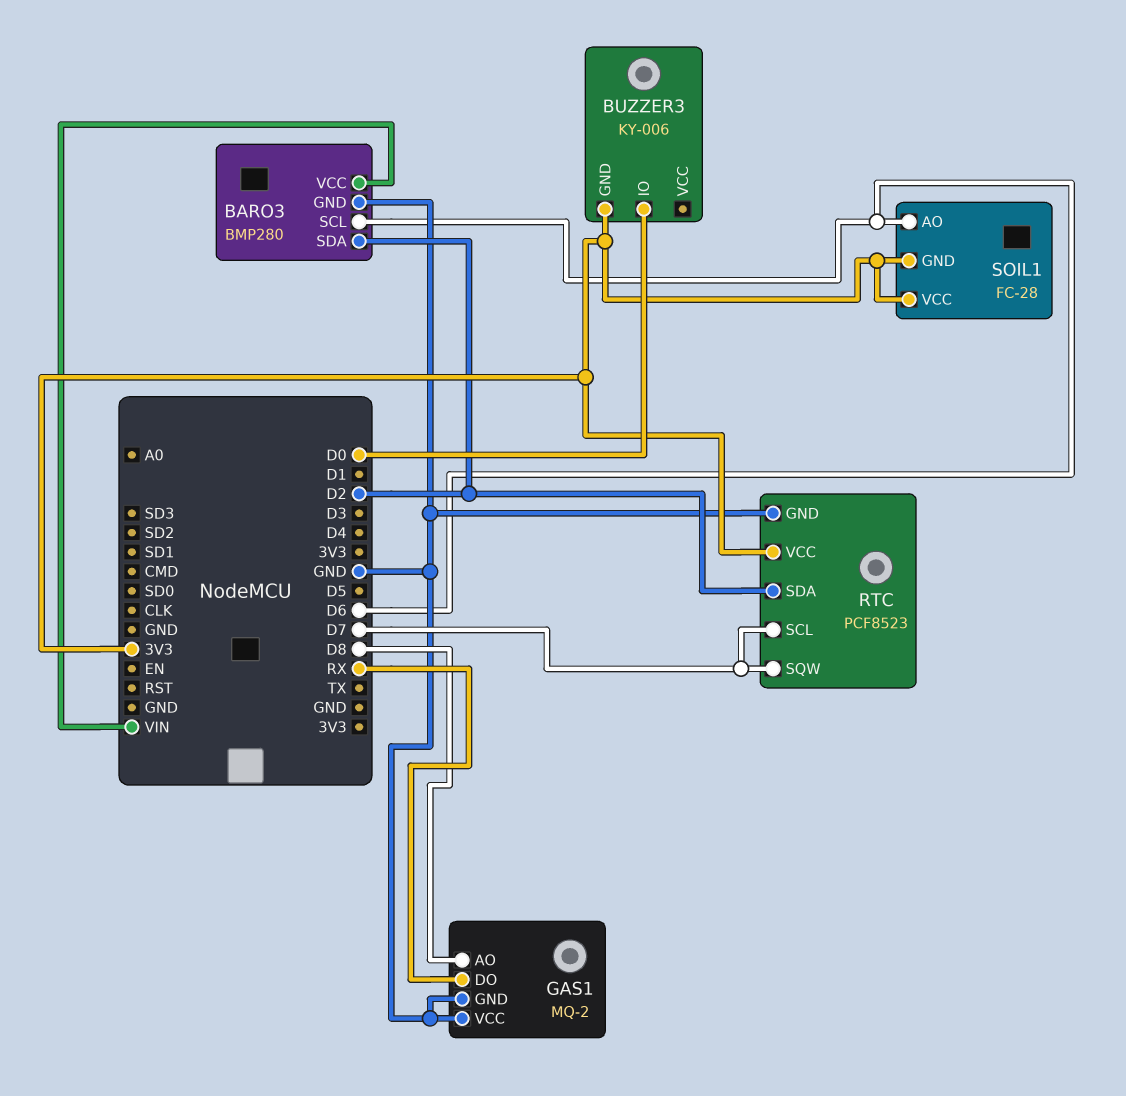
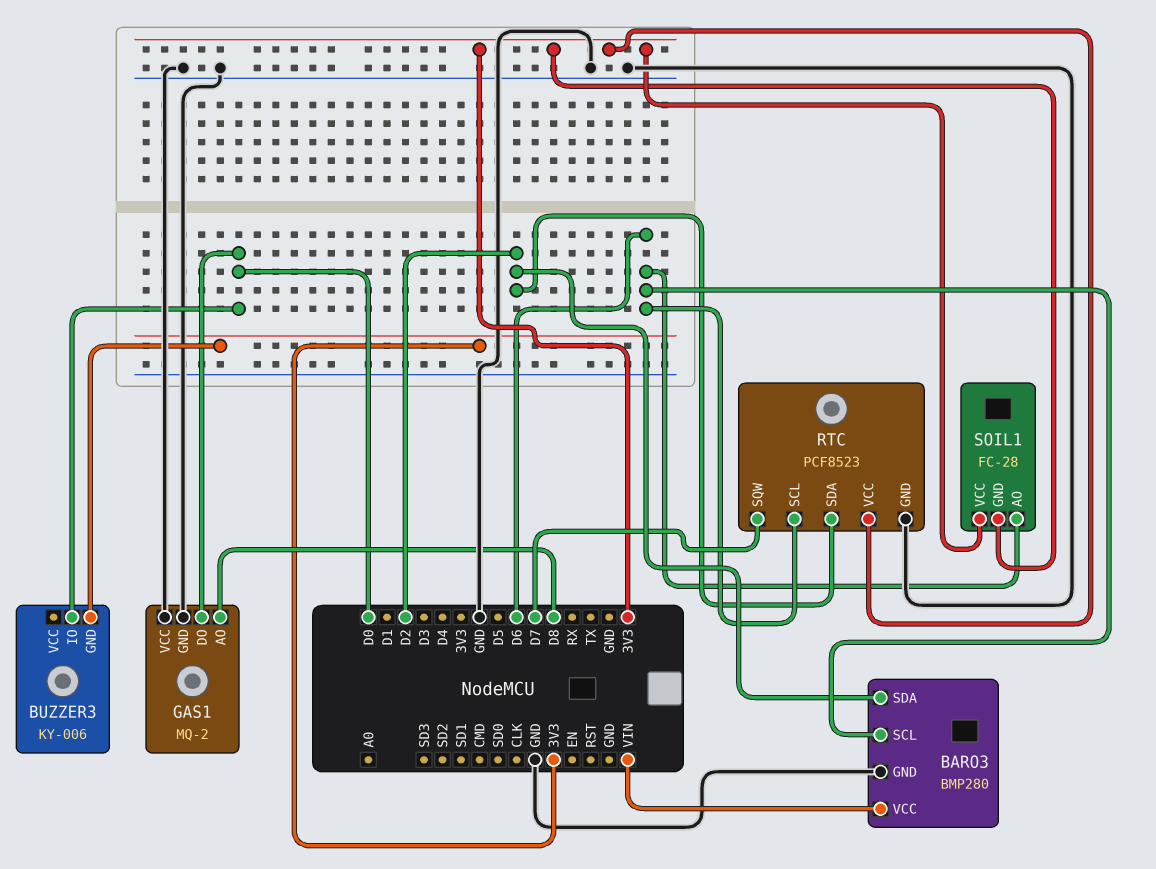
GAS1 pin DO: RX -> D0
RTC pin SCL: D7 -> D6

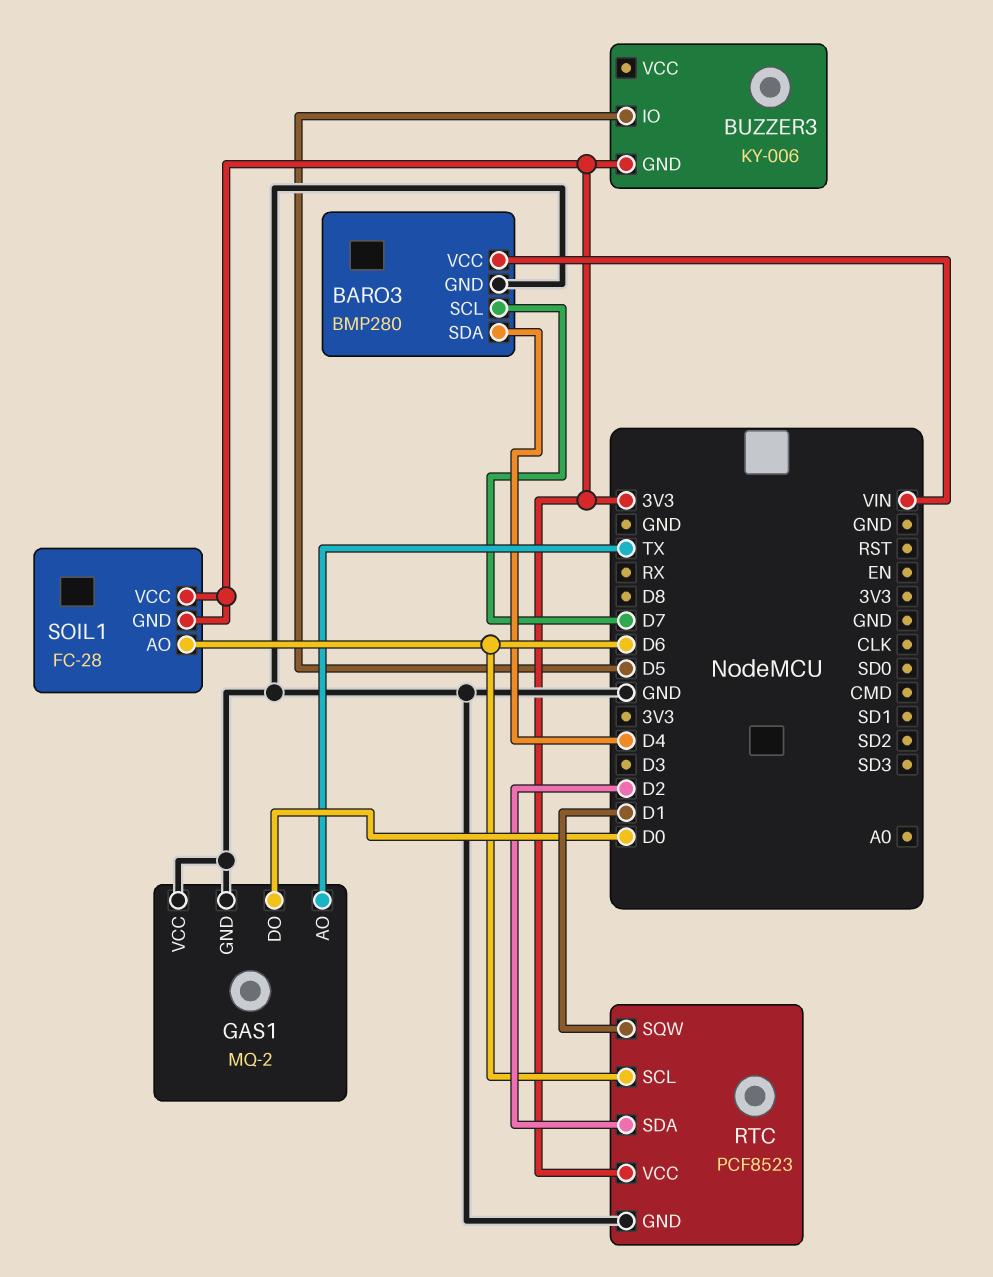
BARO3 pin SCL: D6 -> D7
BARO3 pin SDA: D2 -> D4
BUZZER3 pin IO: D0 -> D5
GAS1 pin AO: D8 -> TX
RTC pin SQW: D7 -> D1

